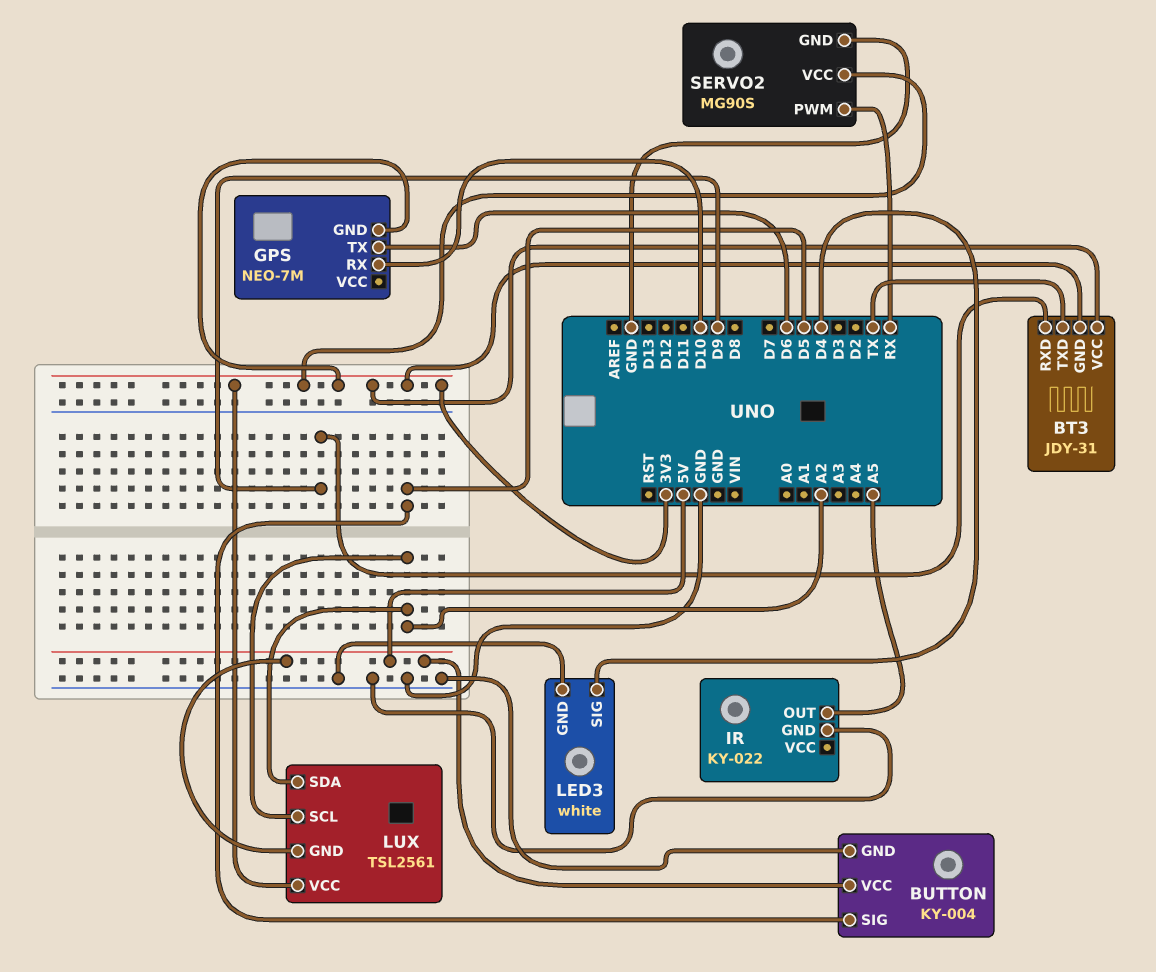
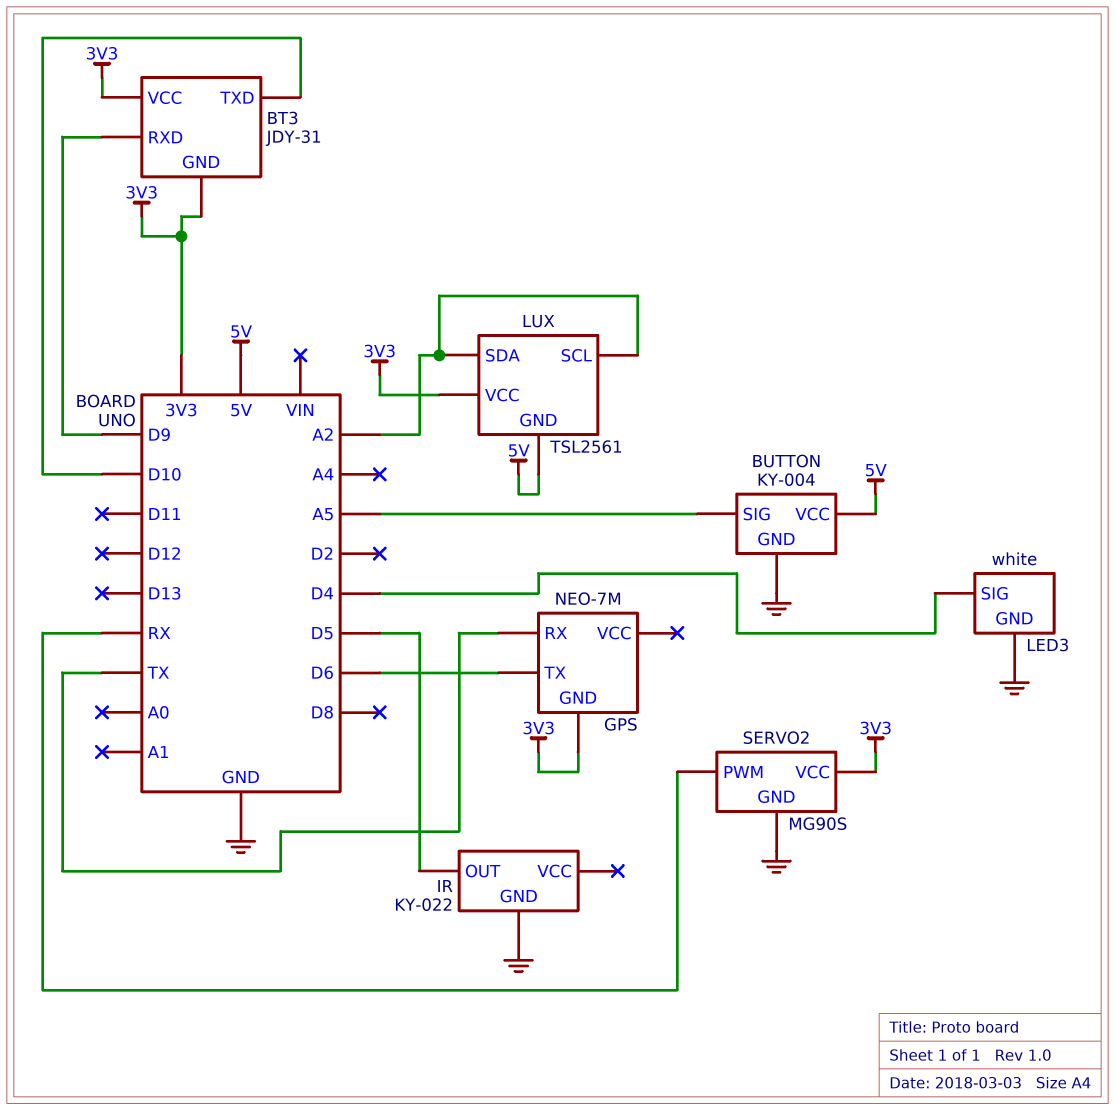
BT3 pin TXD: TX -> D10
BUTTON pin SIG: D5 -> A5
GPS pin RX: D10 -> TX
IR pin OUT: A5 -> D5

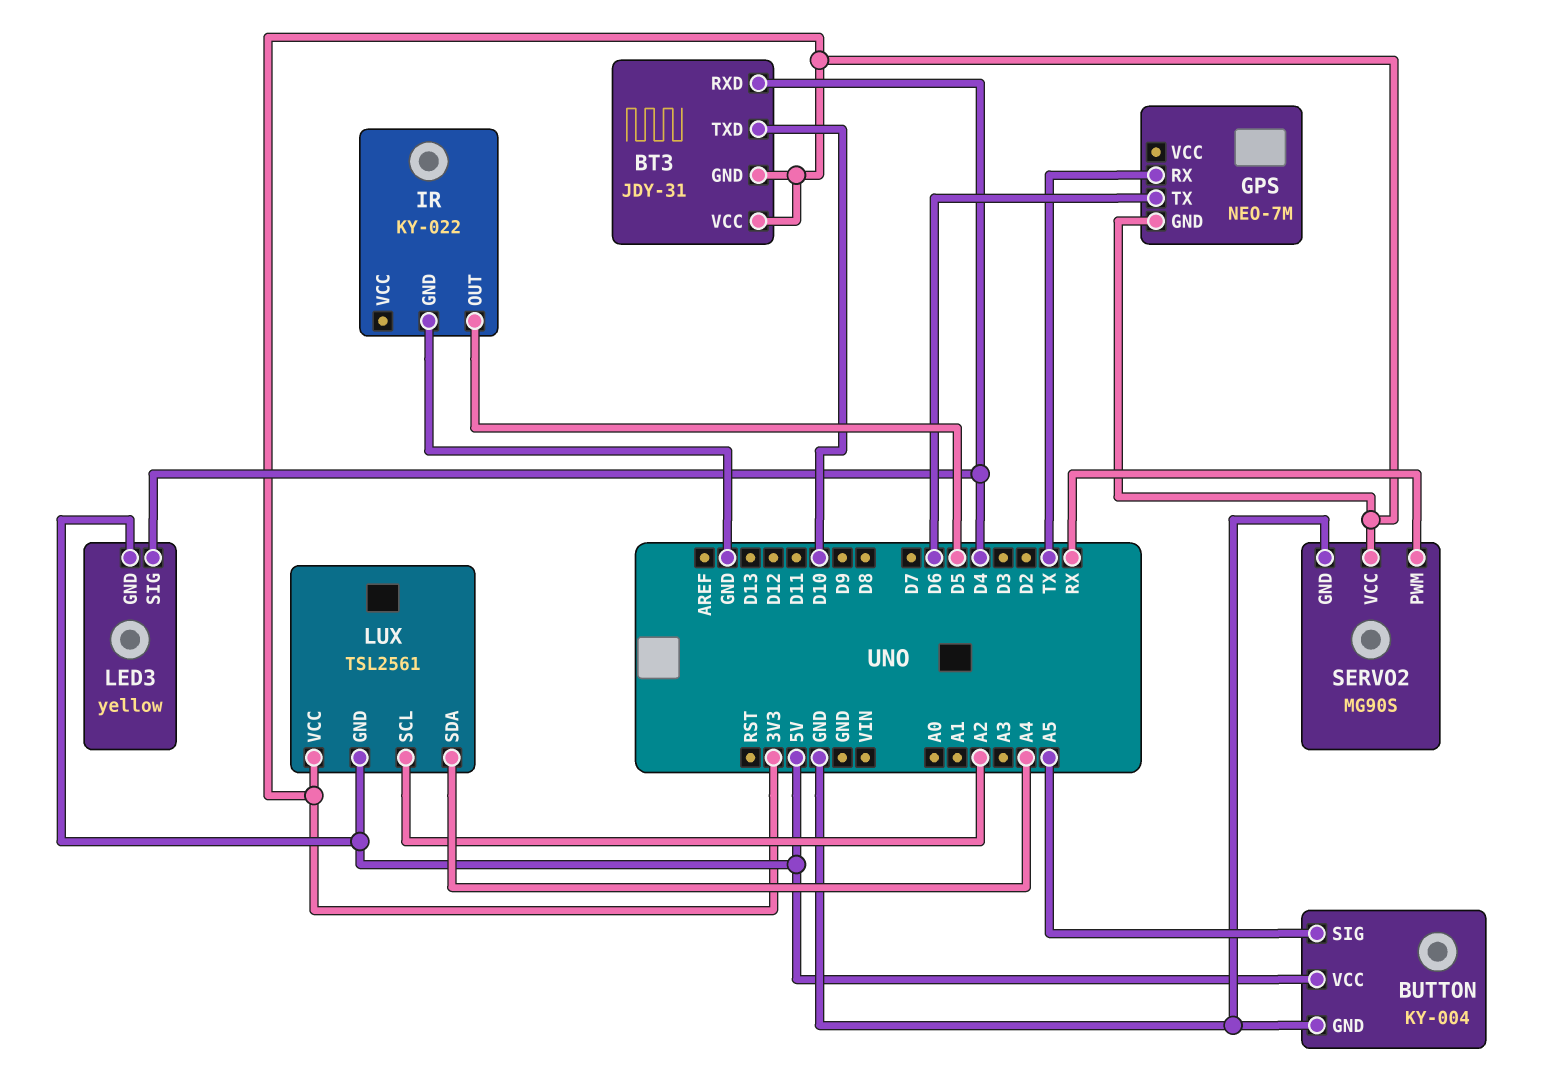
BT3 pin RXD: D9 -> D4
LED3: white -> yellow
LED3 pin GND: GND -> 5V
LUX pin SDA: A2 -> A4

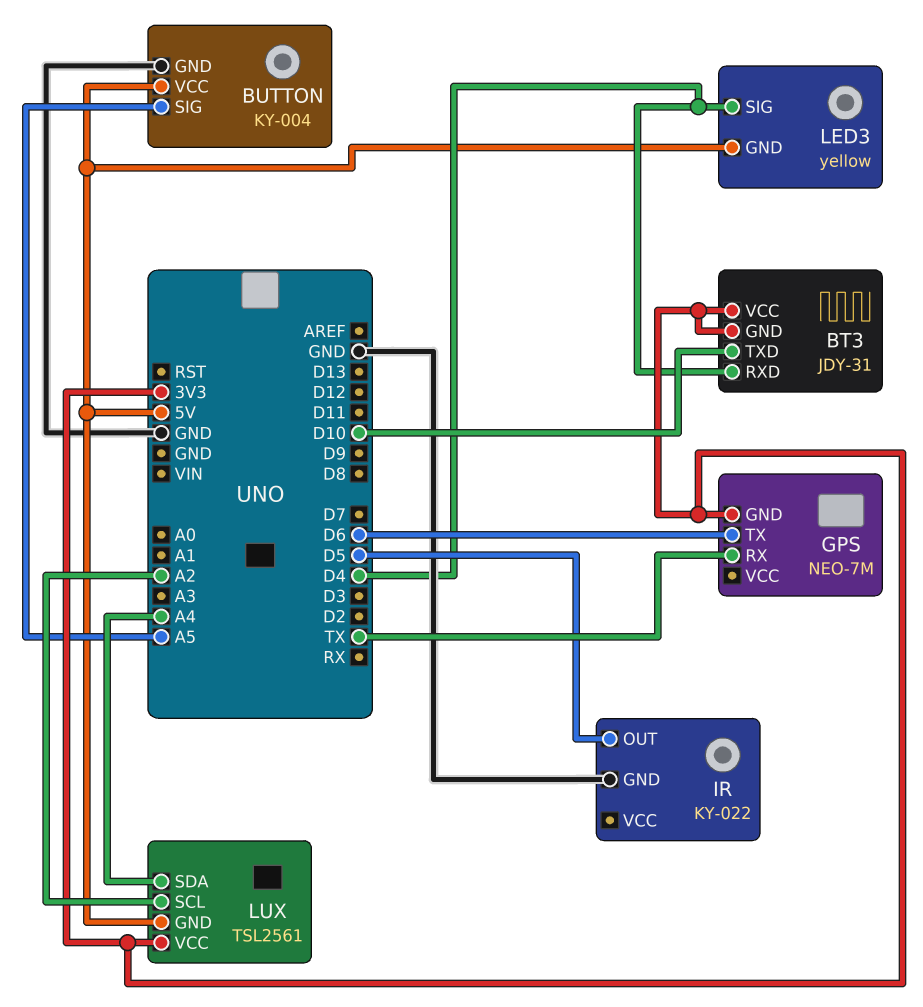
SERVO2: MG90S -> none
SERVO2 pin GND: GND -> none
SERVO2 pin PWM: RX -> none
SERVO2 pin VCC: 3V3 -> none

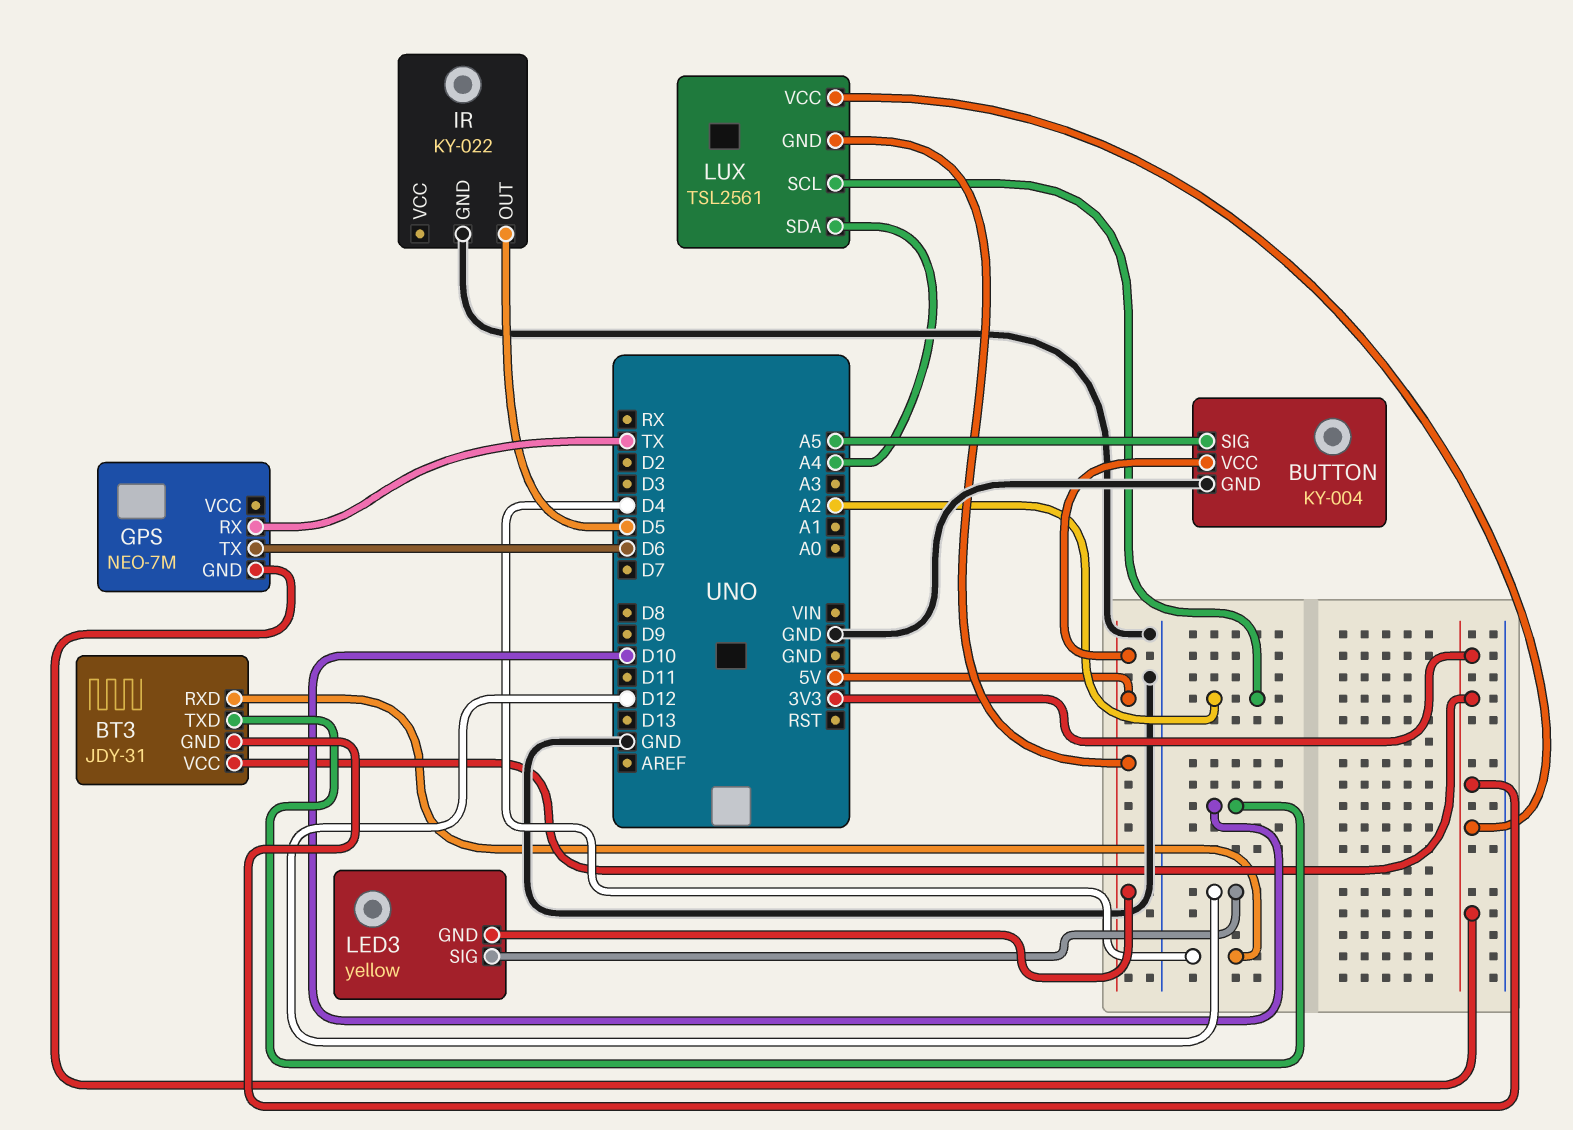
LED3 pin SIG: D4 -> D12

